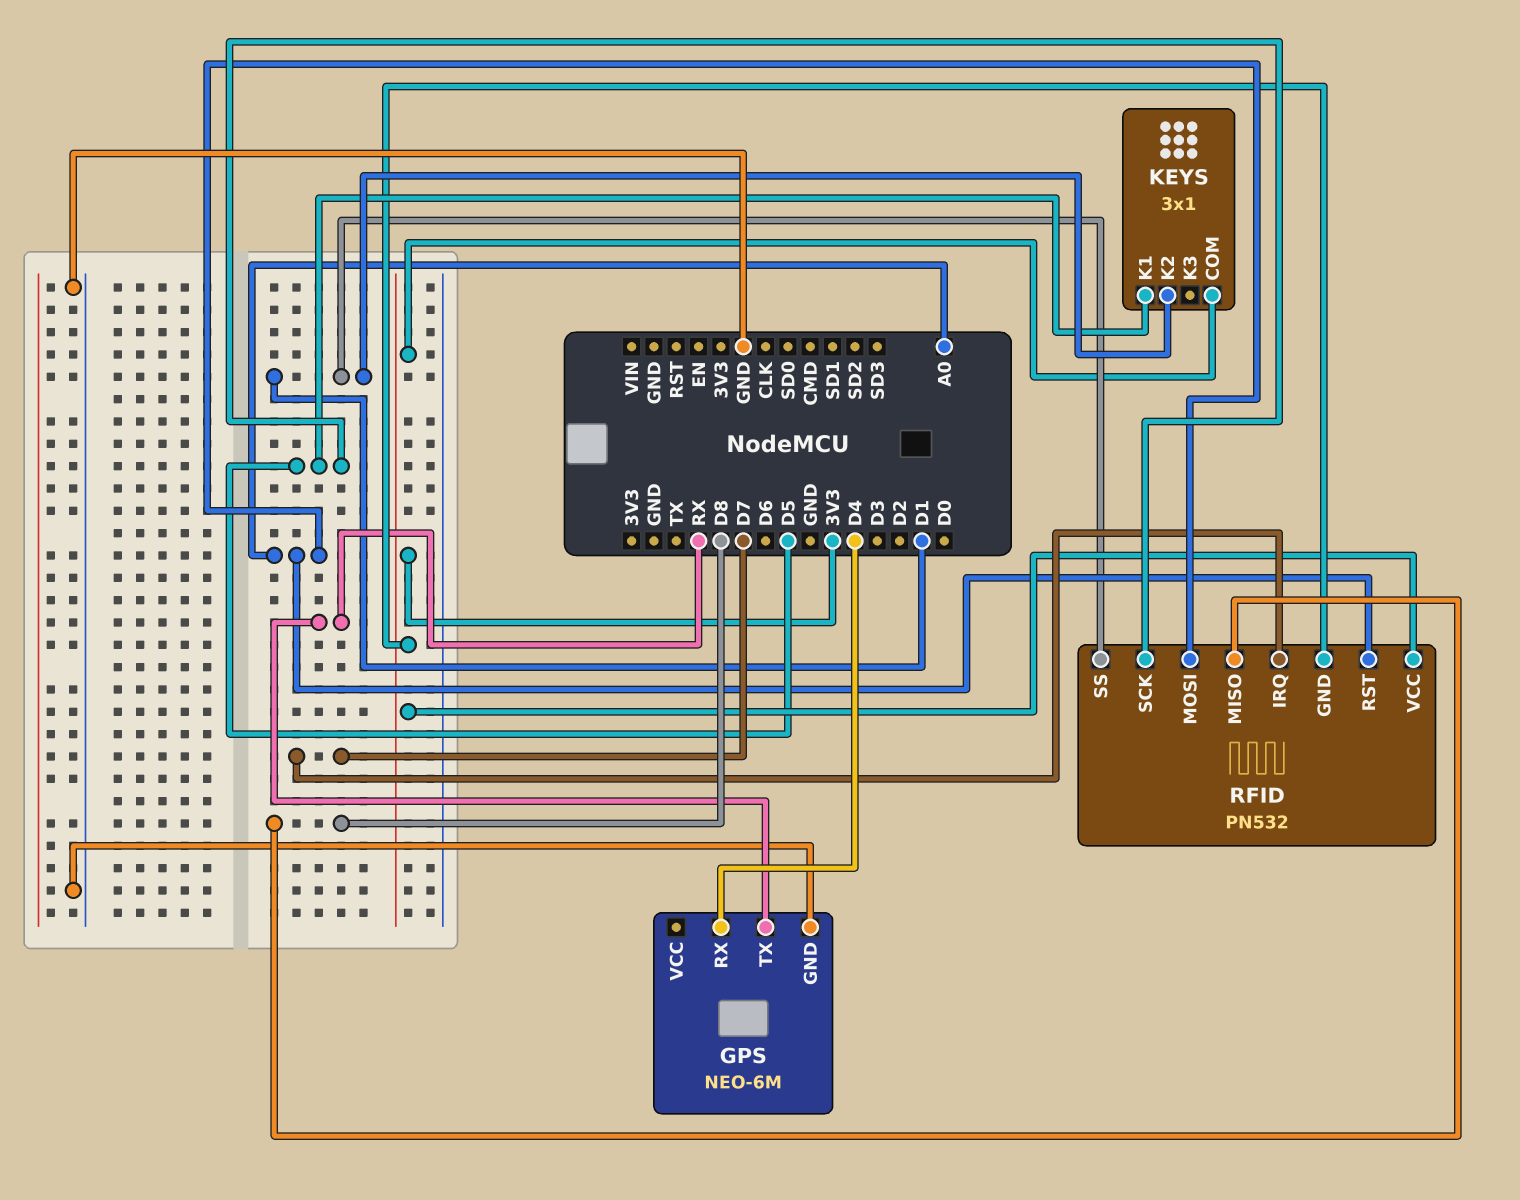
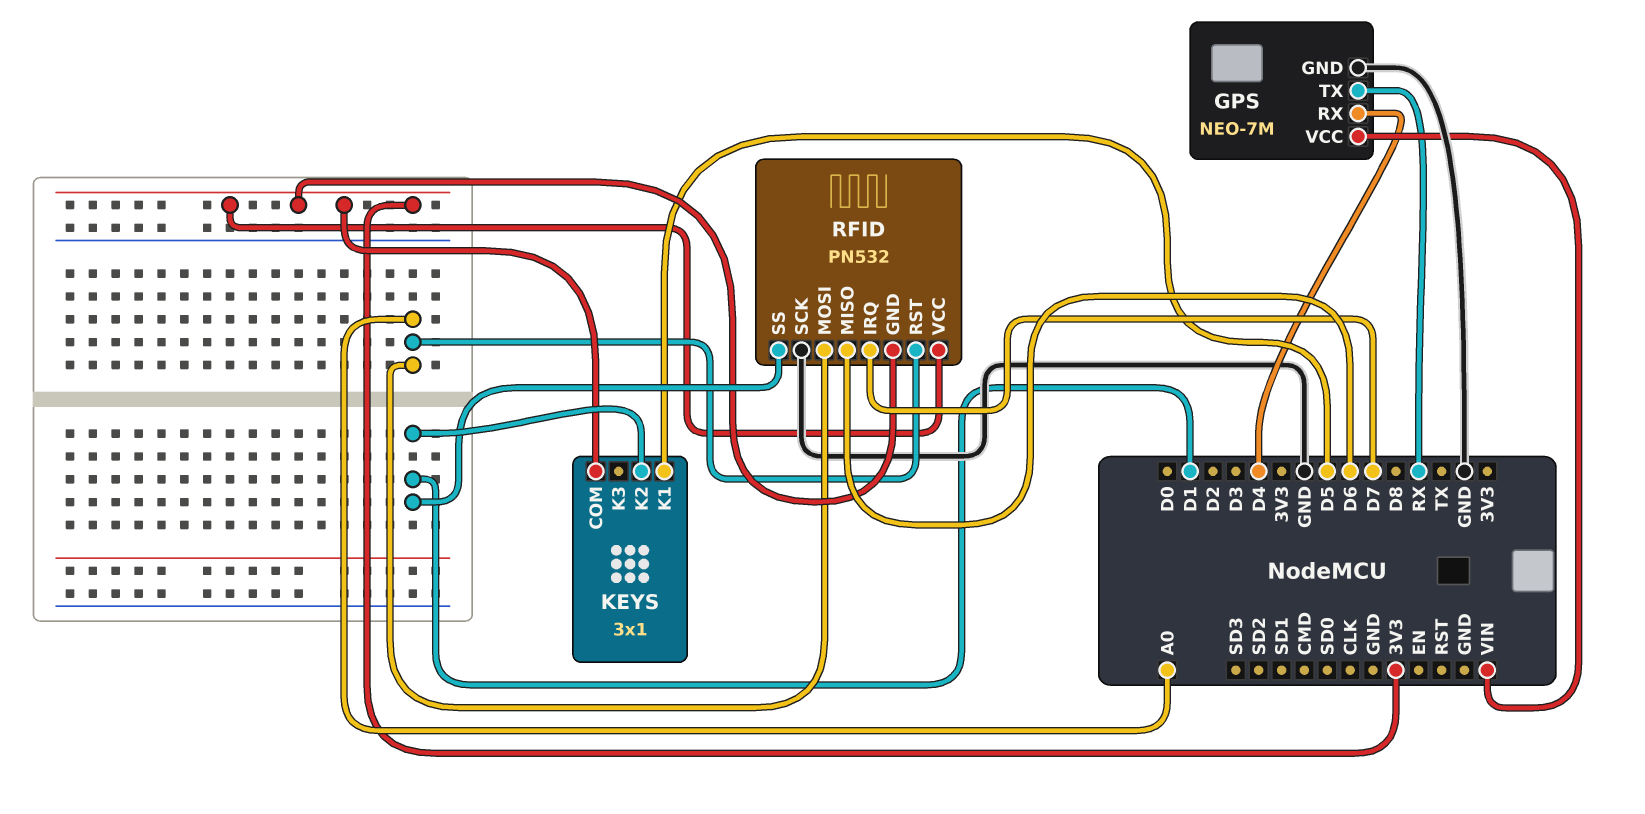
GPS: NEO-6M -> NEO-7M
GPS pin VCC: none -> VIN
RFID pin MISO: D8 -> D6
RFID pin SCK: D5 -> GND

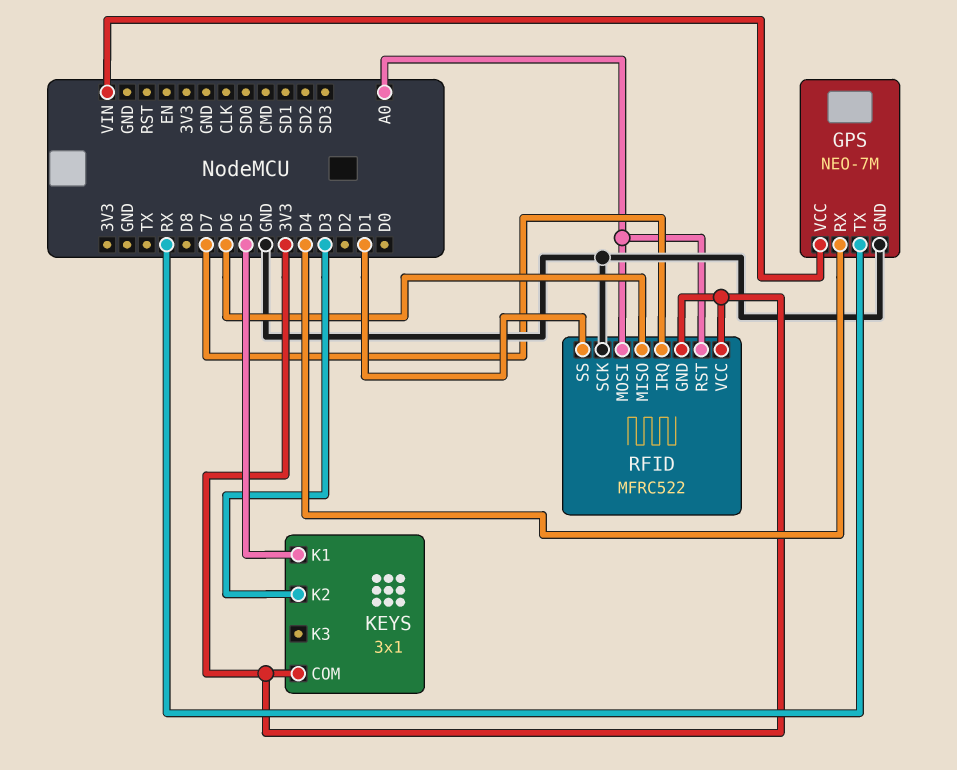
KEYS pin K2: D1 -> D3
RFID: PN532 -> MFRC522

